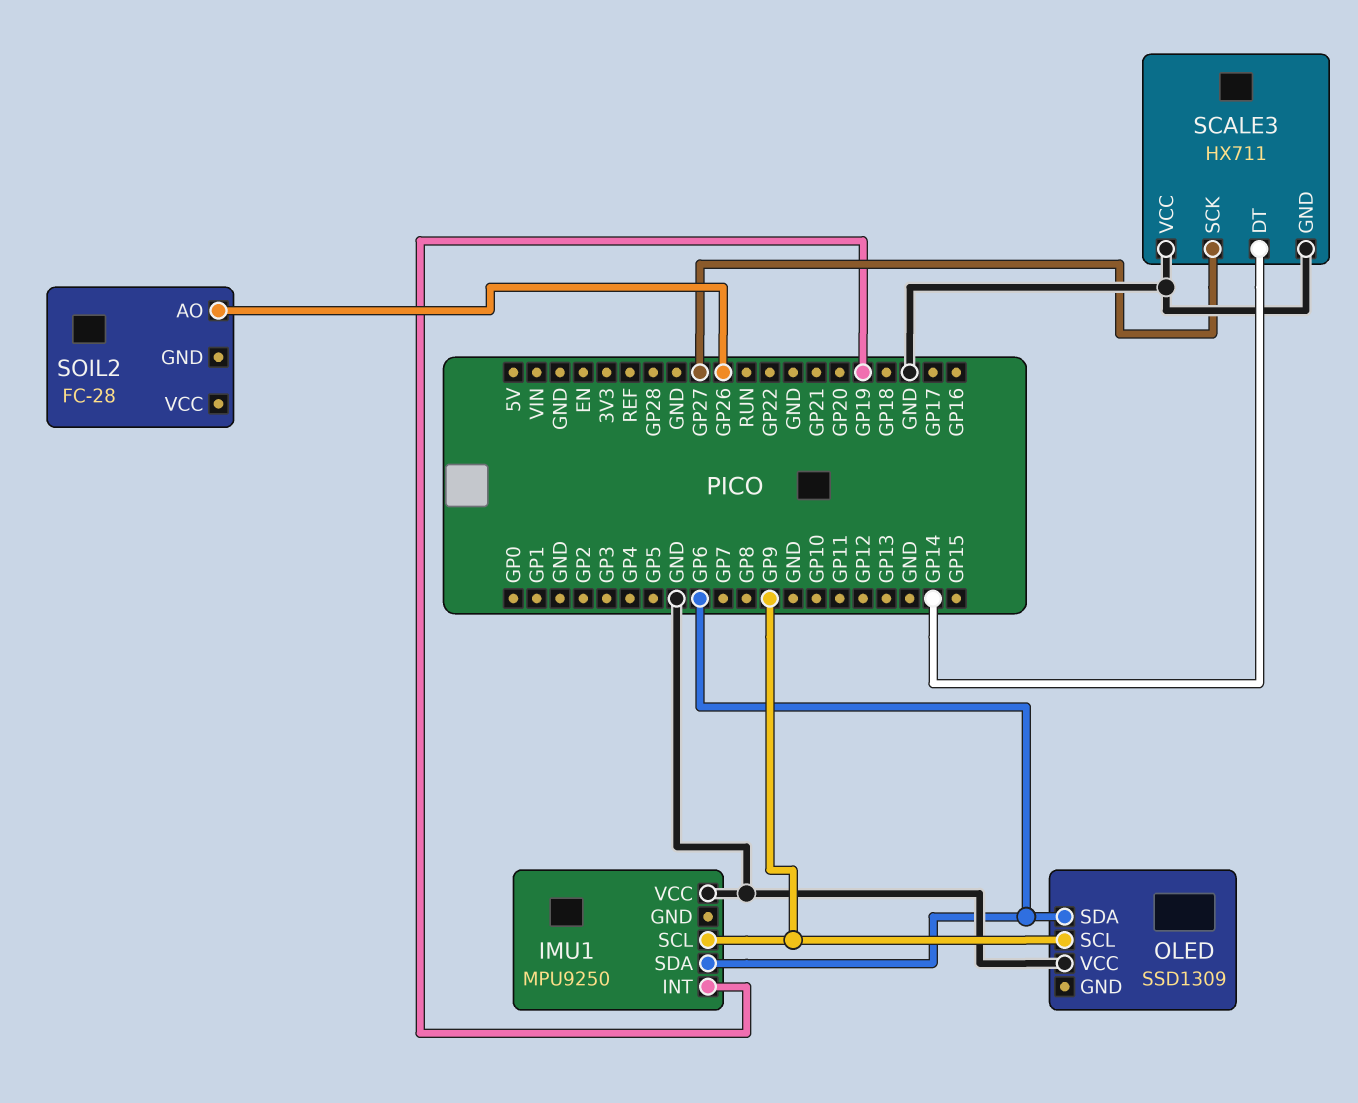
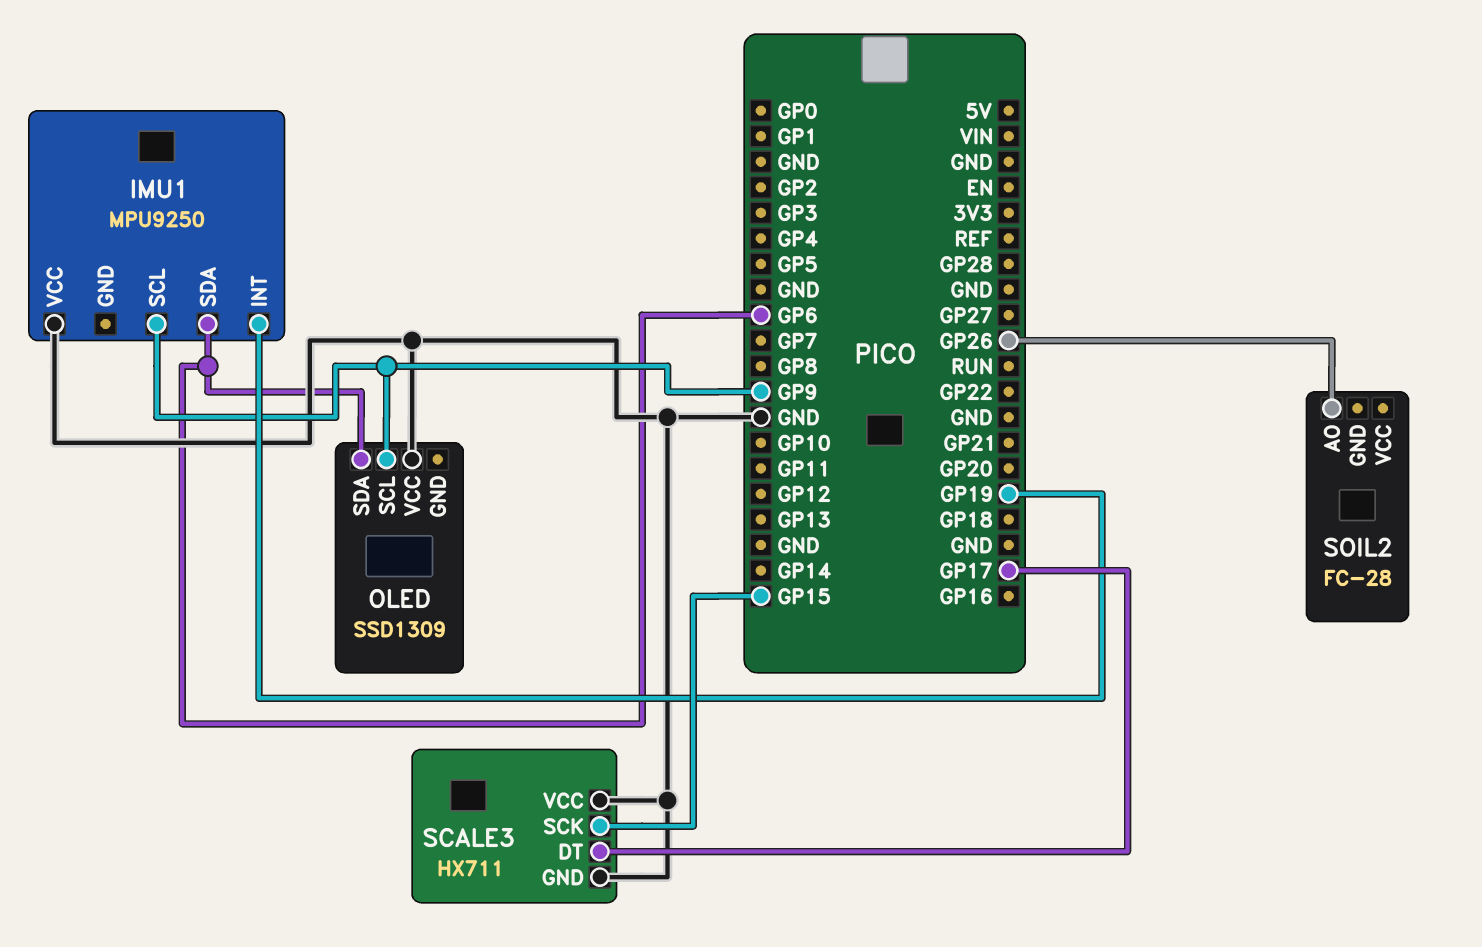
SCALE3 pin DT: GP14 -> GP17
SCALE3 pin SCK: GP27 -> GP15

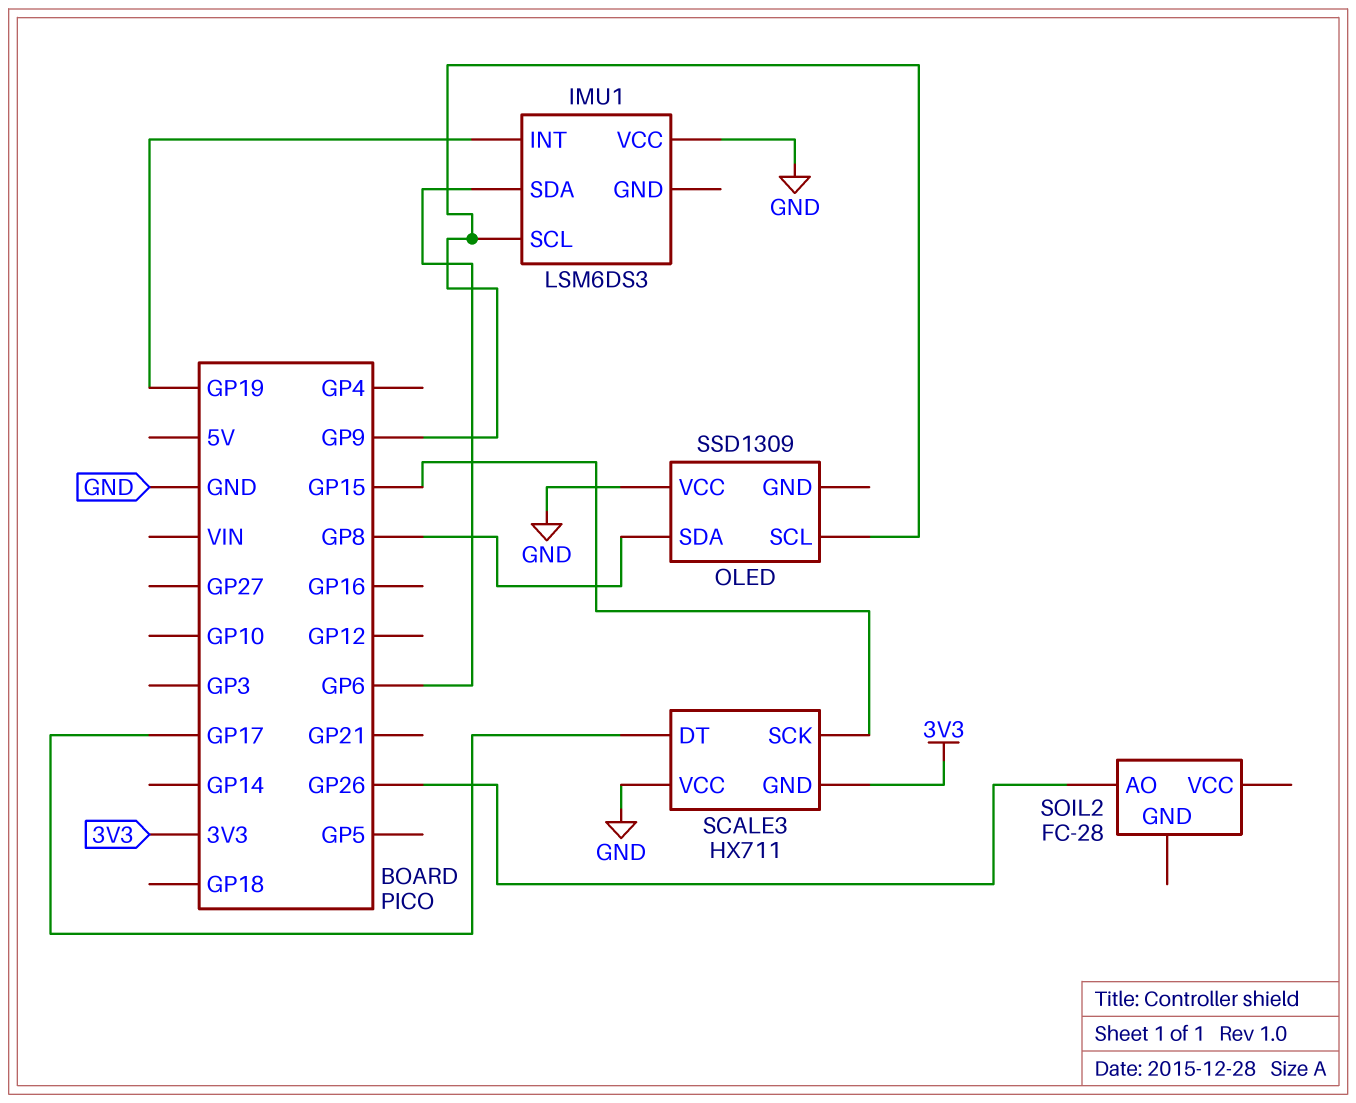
IMU1: MPU9250 -> LSM6DS3
OLED pin SDA: GP6 -> GP8
SCALE3 pin GND: GND -> 3V3

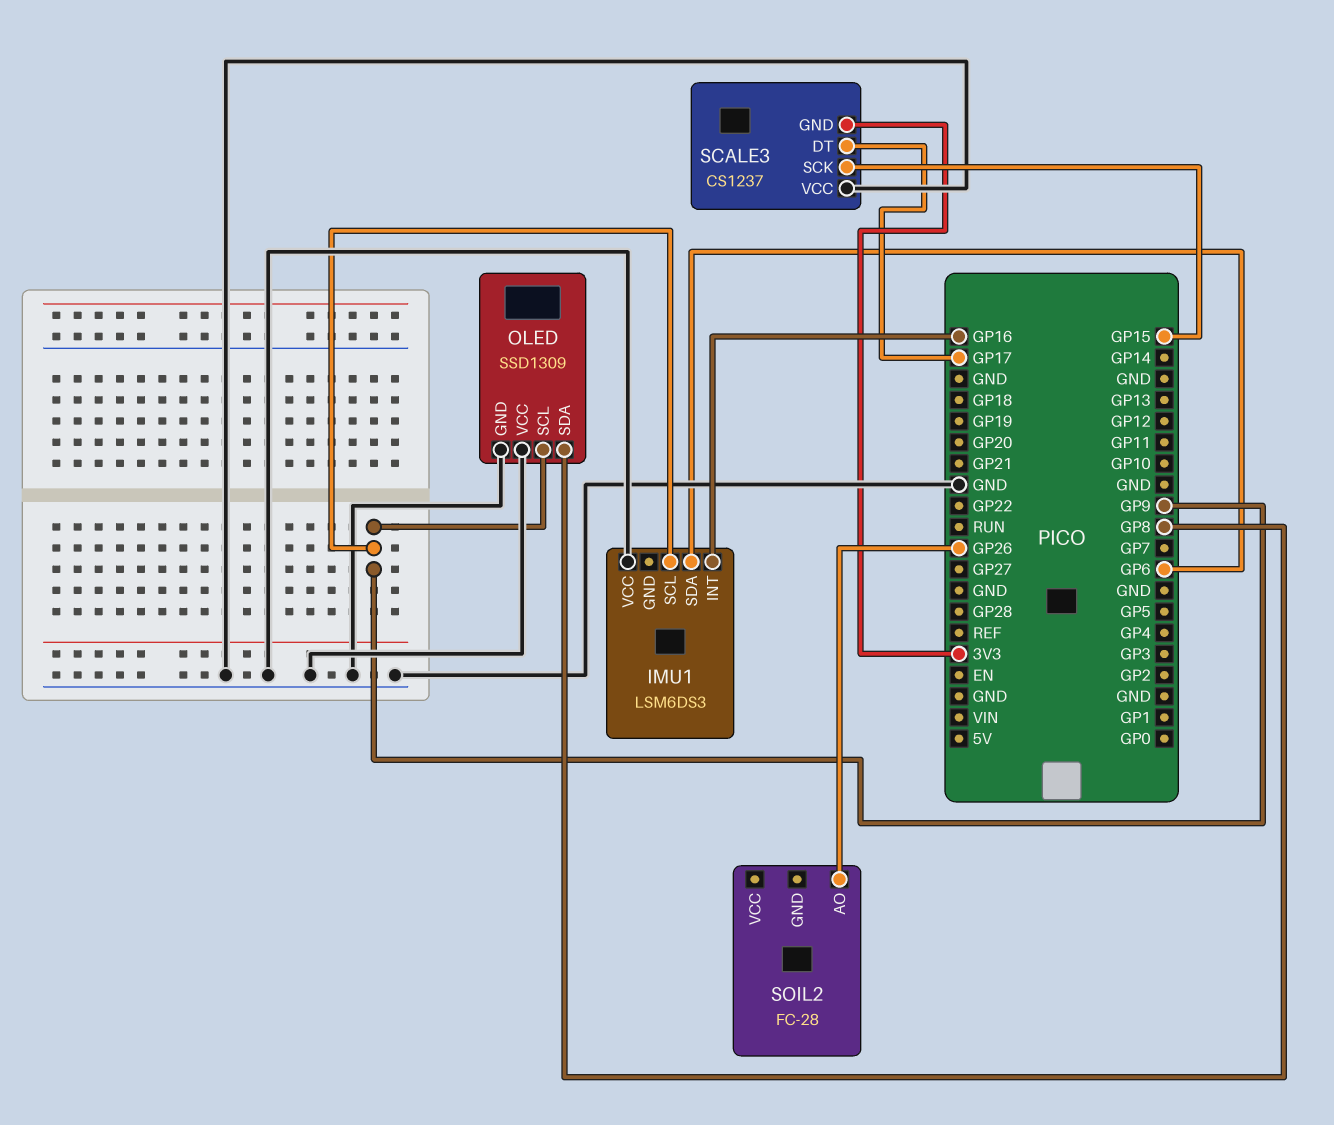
IMU1 pin INT: GP19 -> GP16
OLED pin GND: none -> GND
SCALE3: HX711 -> CS1237

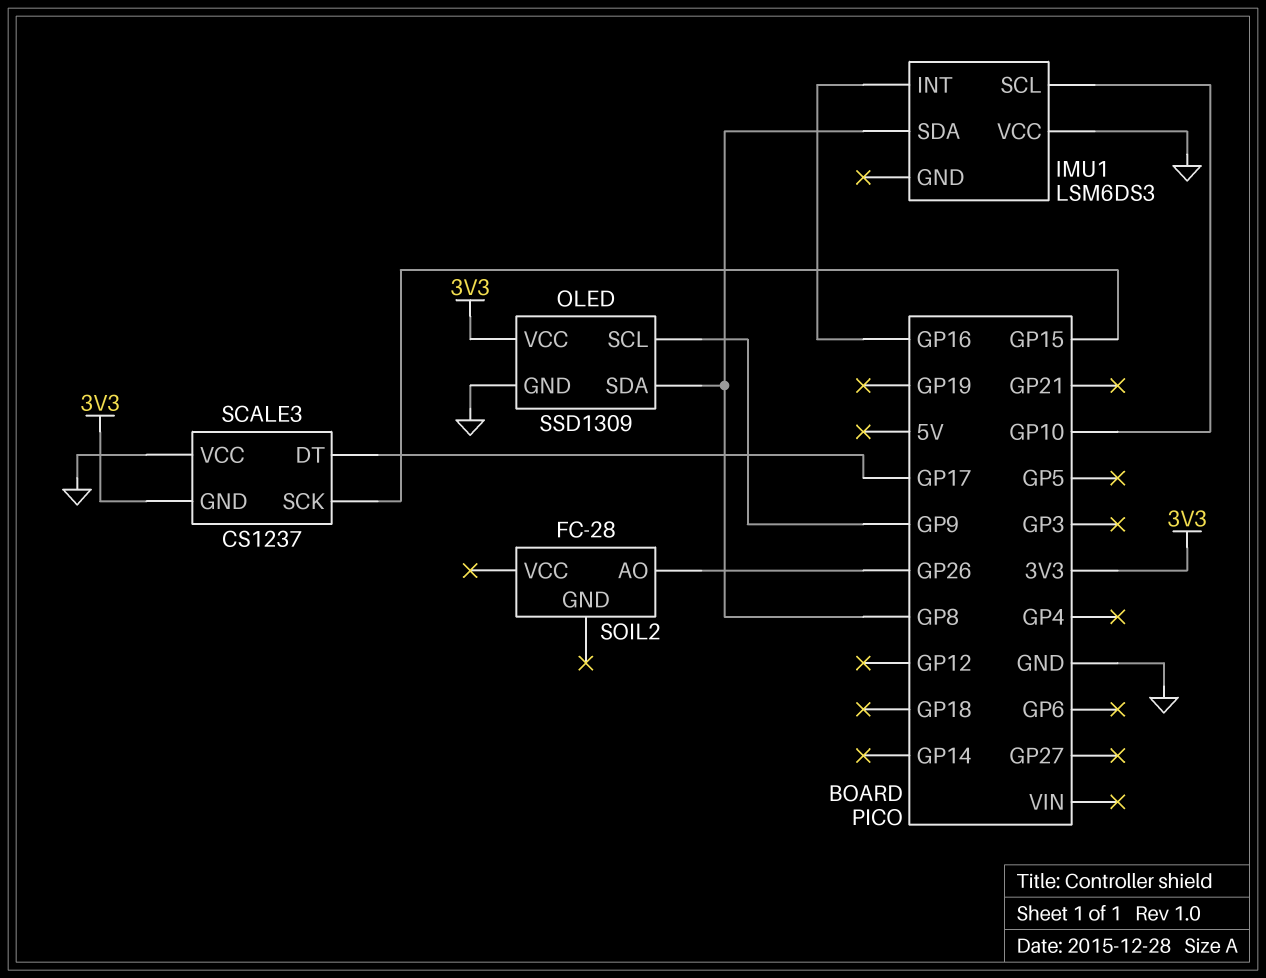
IMU1 pin SCL: GP9 -> GP10
IMU1 pin SDA: GP6 -> GP8
OLED pin VCC: GND -> 3V3

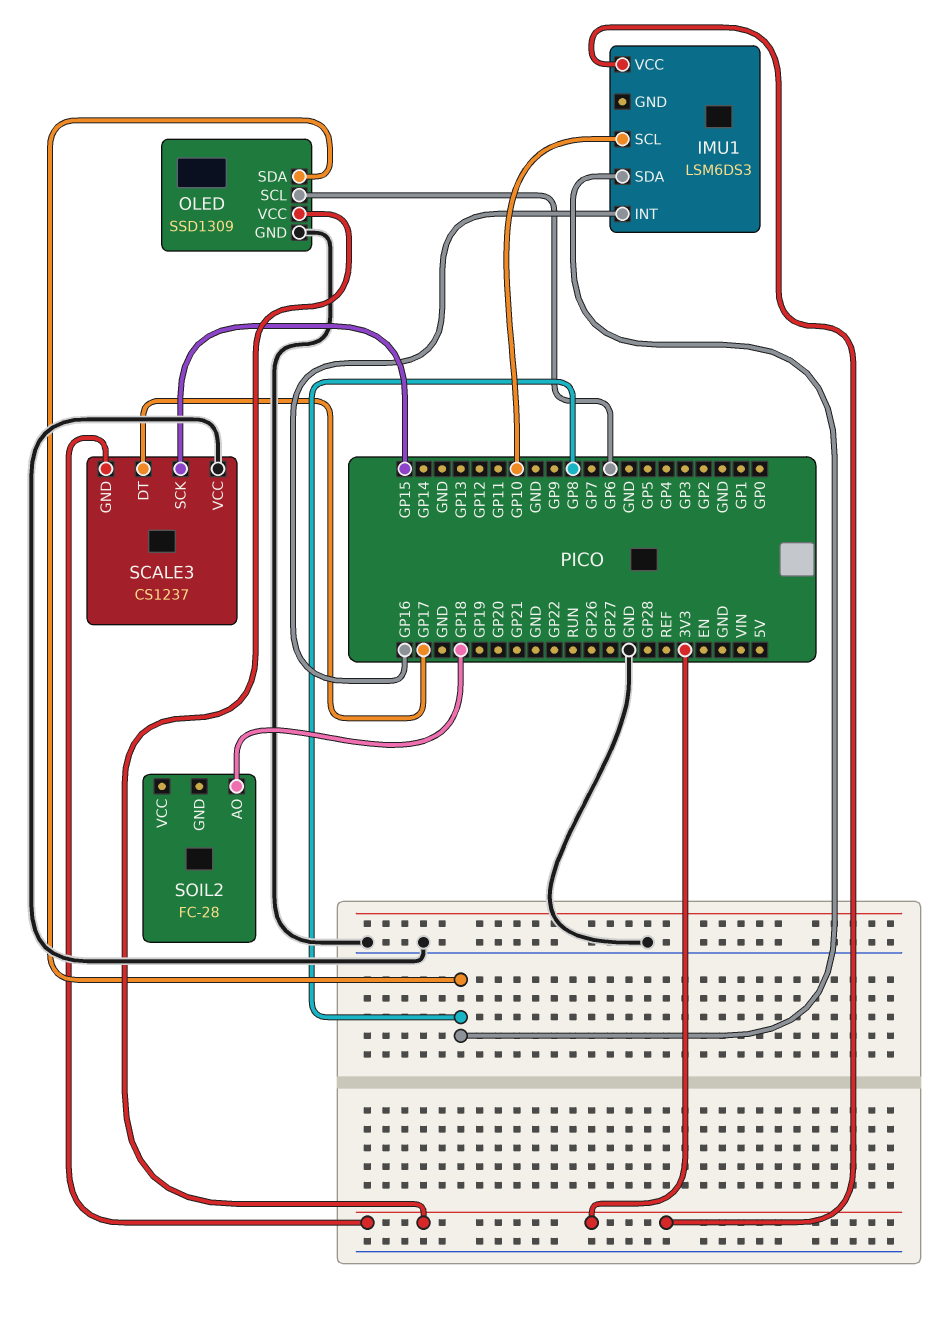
IMU1 pin VCC: GND -> 3V3
OLED pin SCL: GP9 -> GP6
SOIL2 pin AO: GP26 -> GP18

